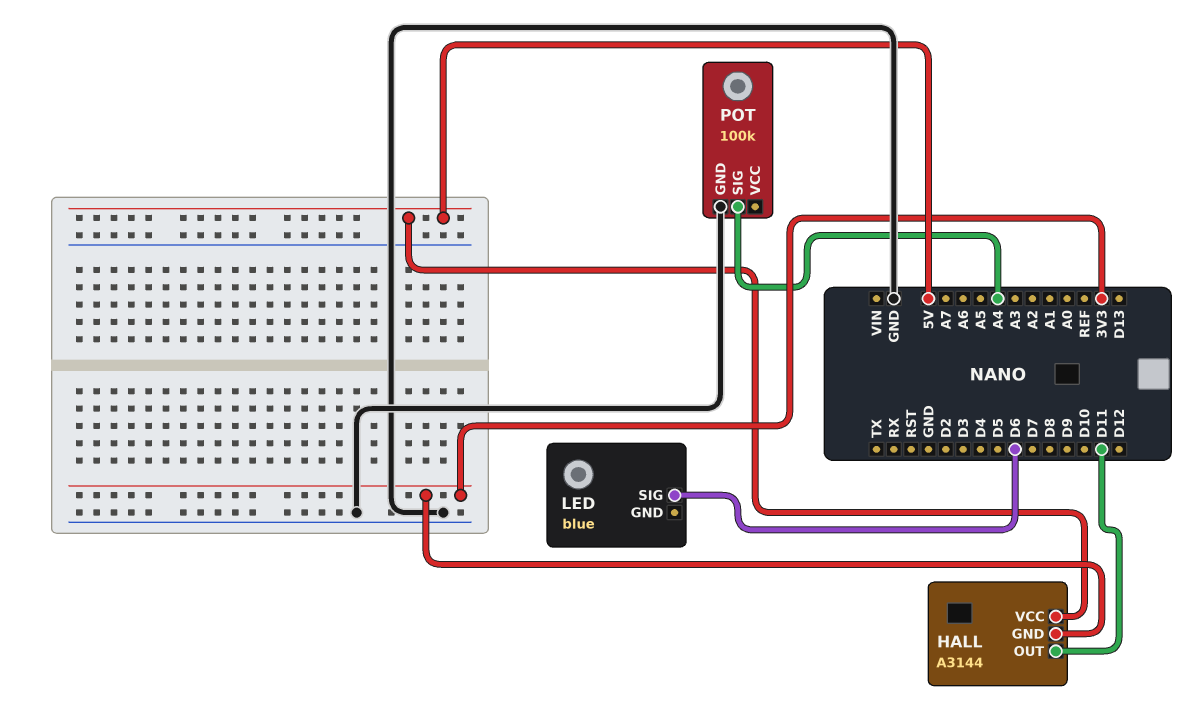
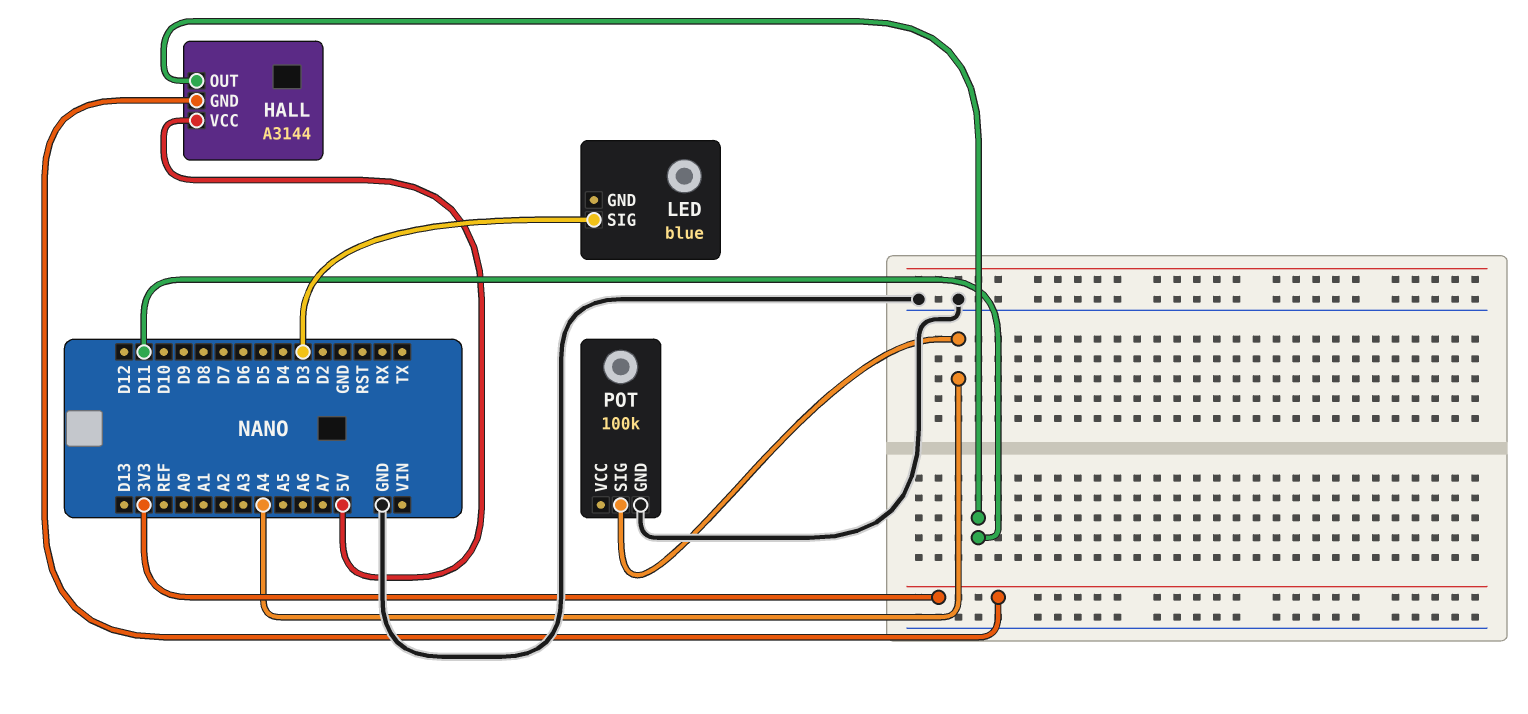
LED pin SIG: D6 -> D3

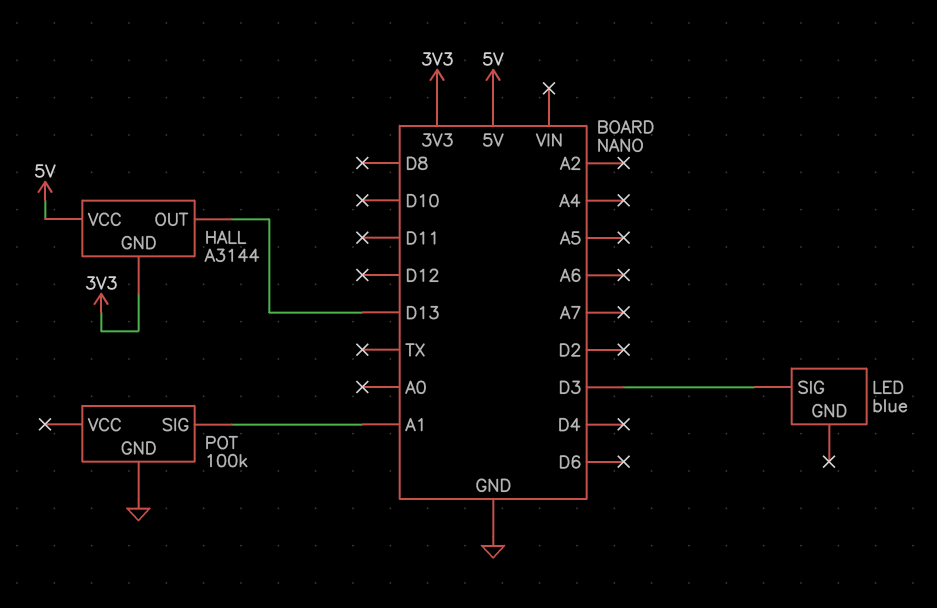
HALL pin OUT: D11 -> D13
POT pin SIG: A4 -> A1

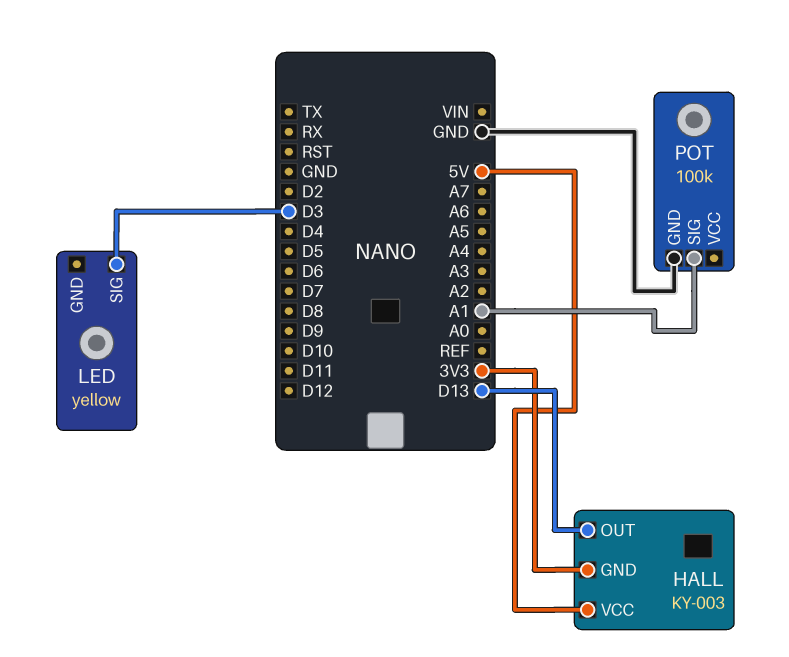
HALL: A3144 -> KY-003
LED: blue -> yellow

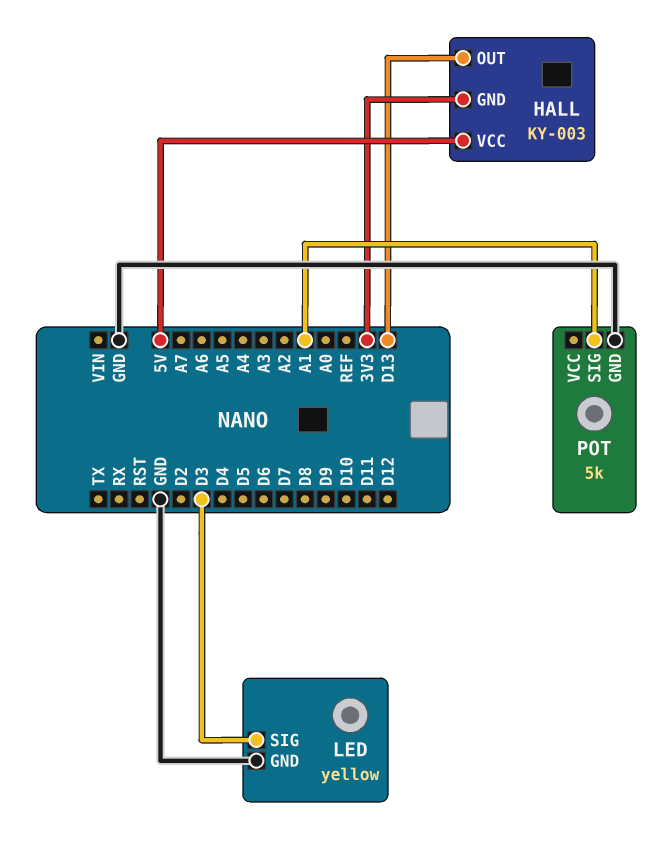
LED pin GND: none -> GND
POT: 100k -> 5k

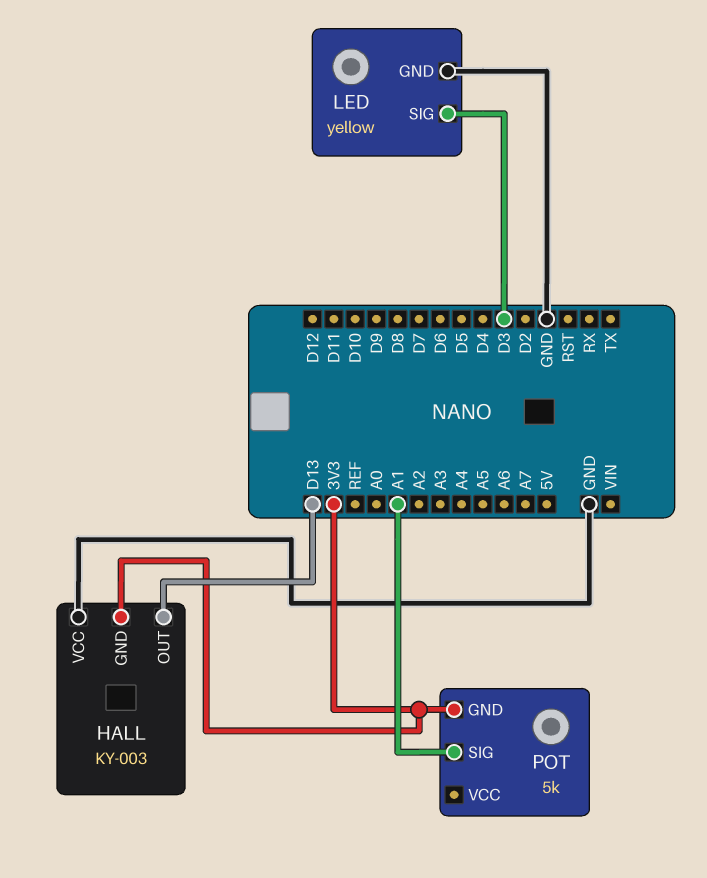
HALL pin VCC: 5V -> GND
POT pin GND: GND -> 3V3

